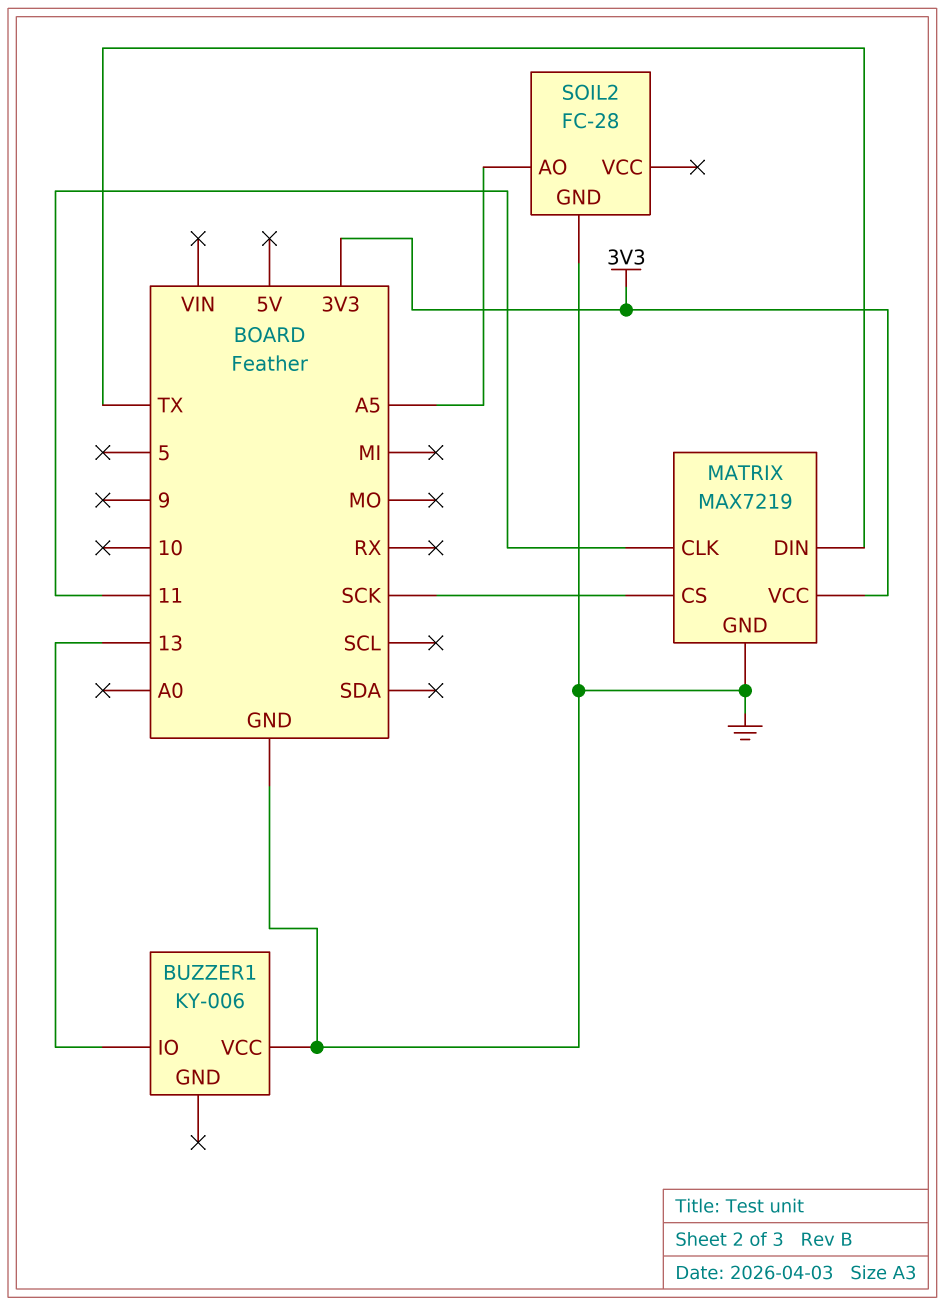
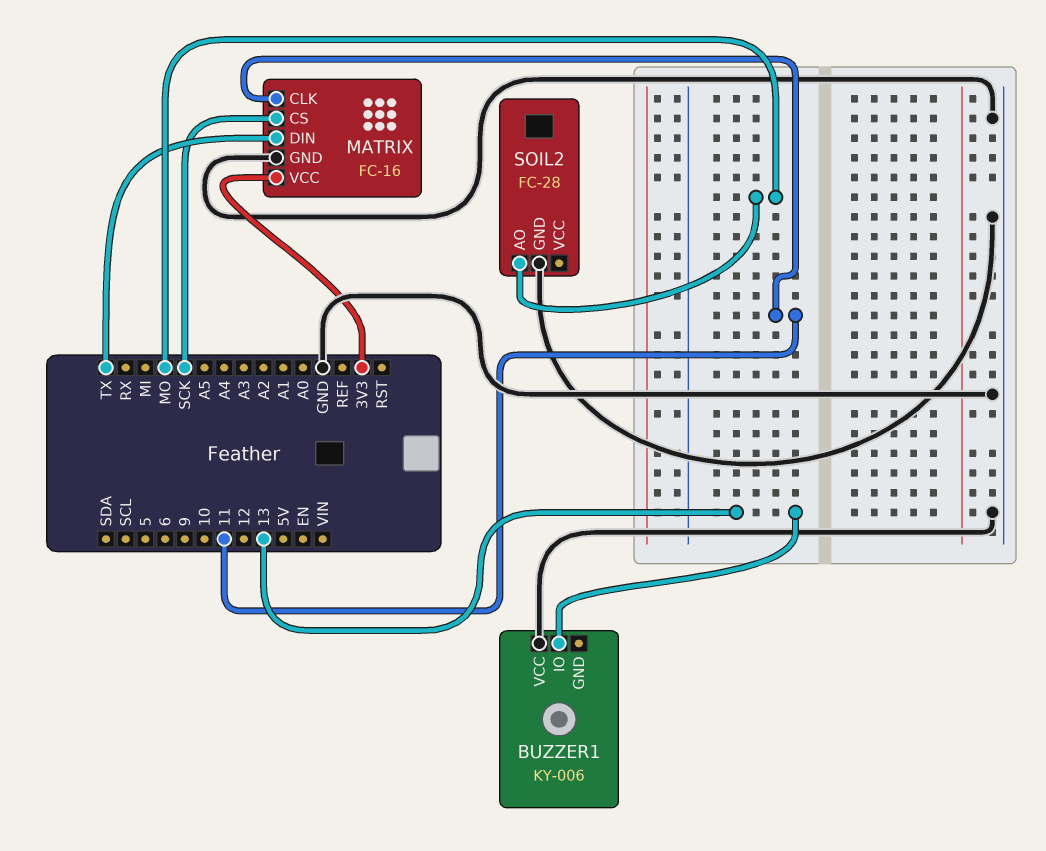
MATRIX: MAX7219 -> FC-16
SOIL2 pin AO: A5 -> MO

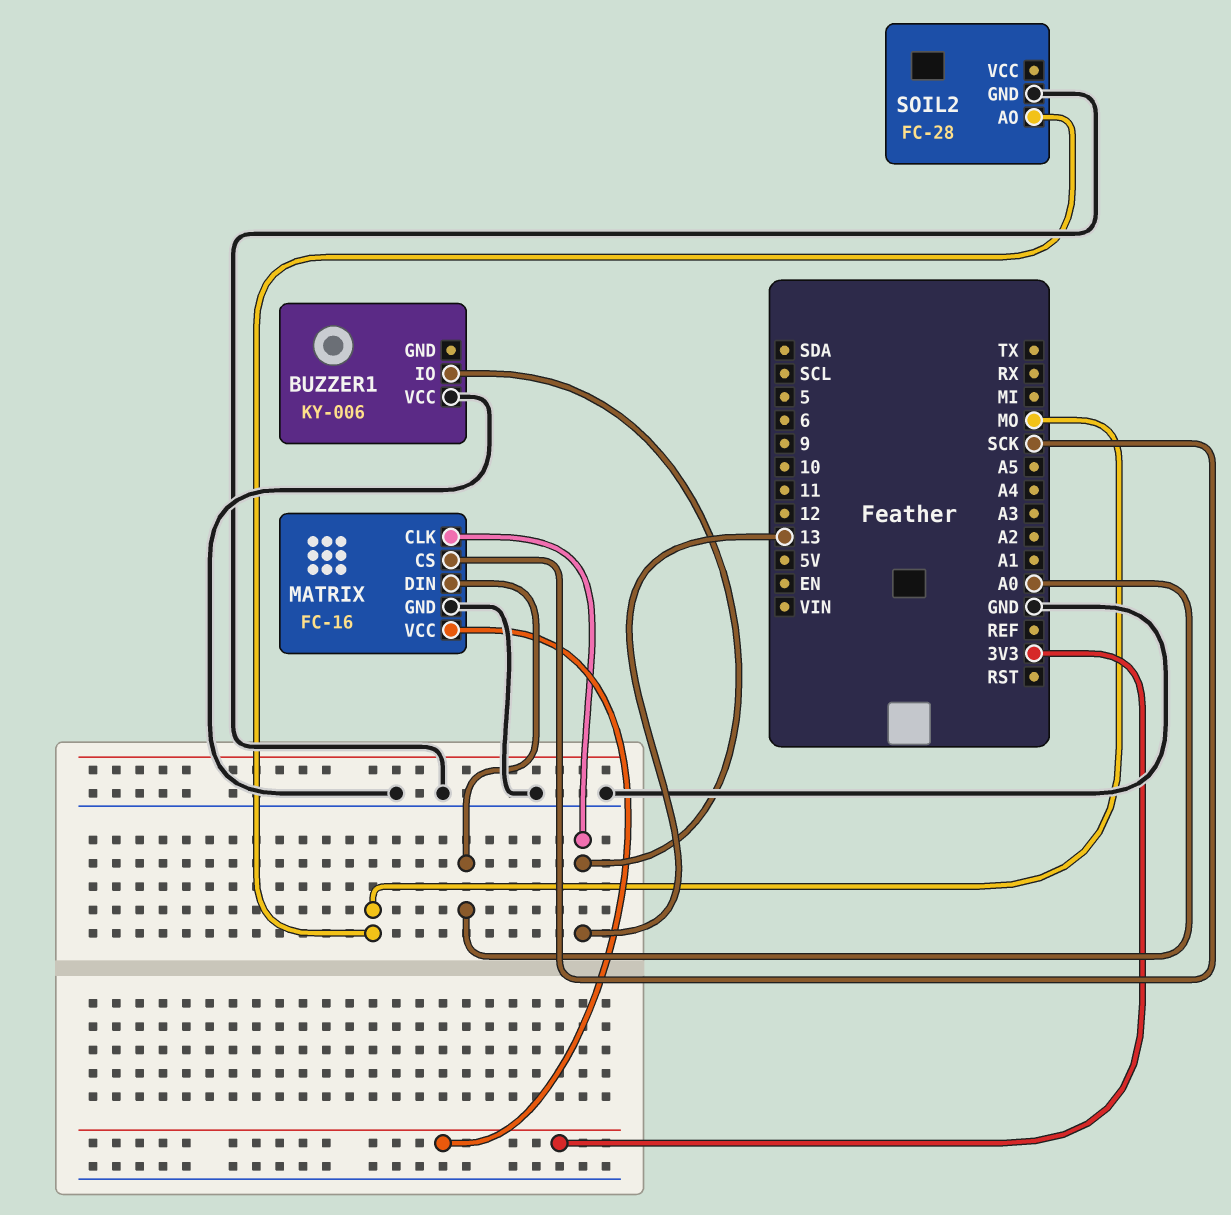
MATRIX pin CLK: 11 -> 13
MATRIX pin DIN: TX -> A0

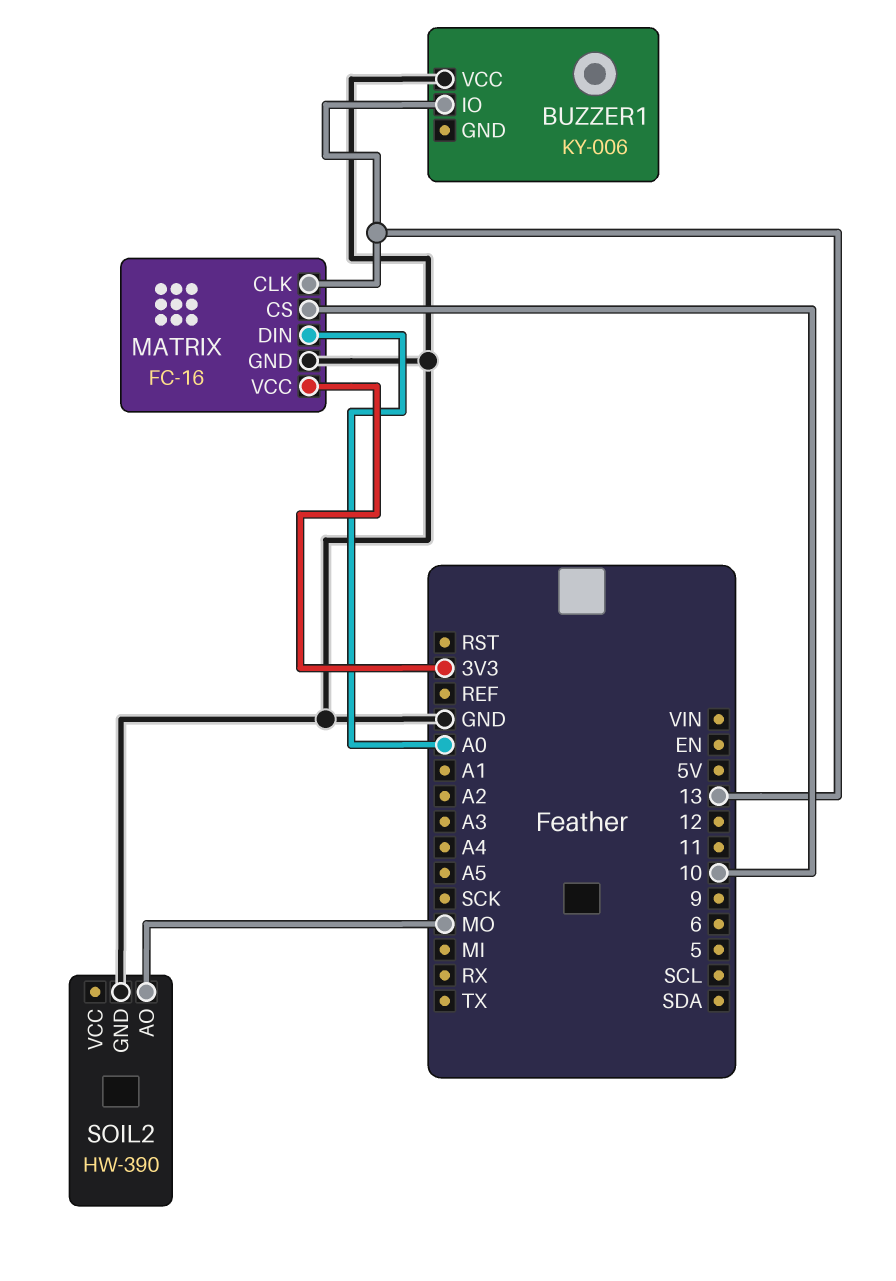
MATRIX pin CS: SCK -> 10
SOIL2: FC-28 -> HW-390

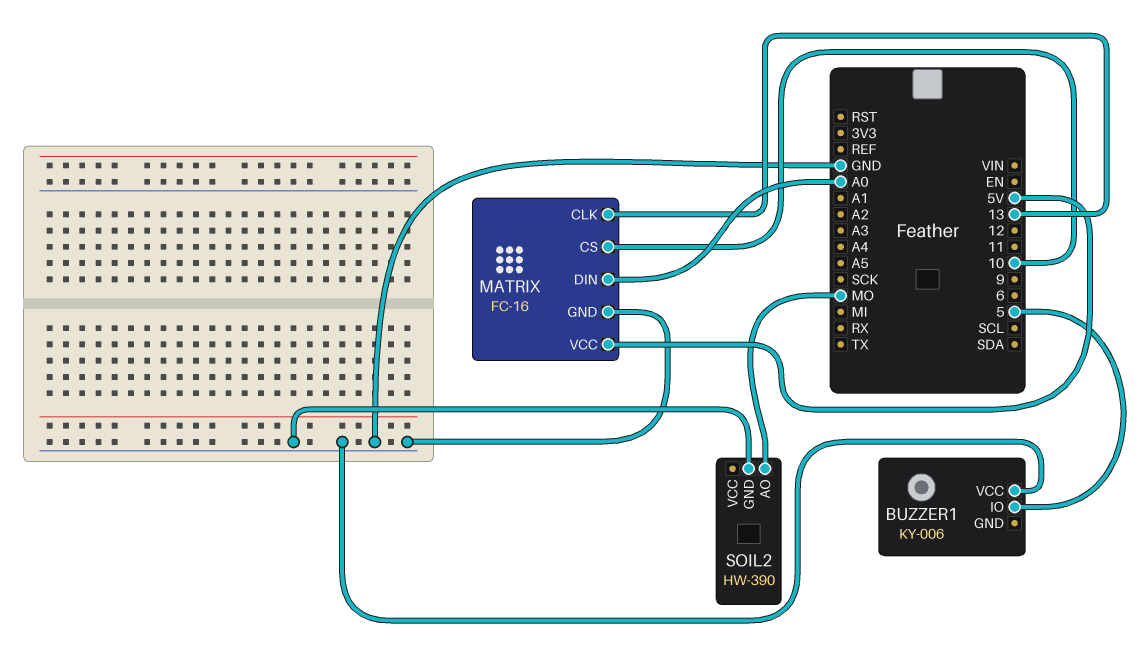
BUZZER1 pin IO: 13 -> 5
MATRIX pin VCC: 3V3 -> 5V

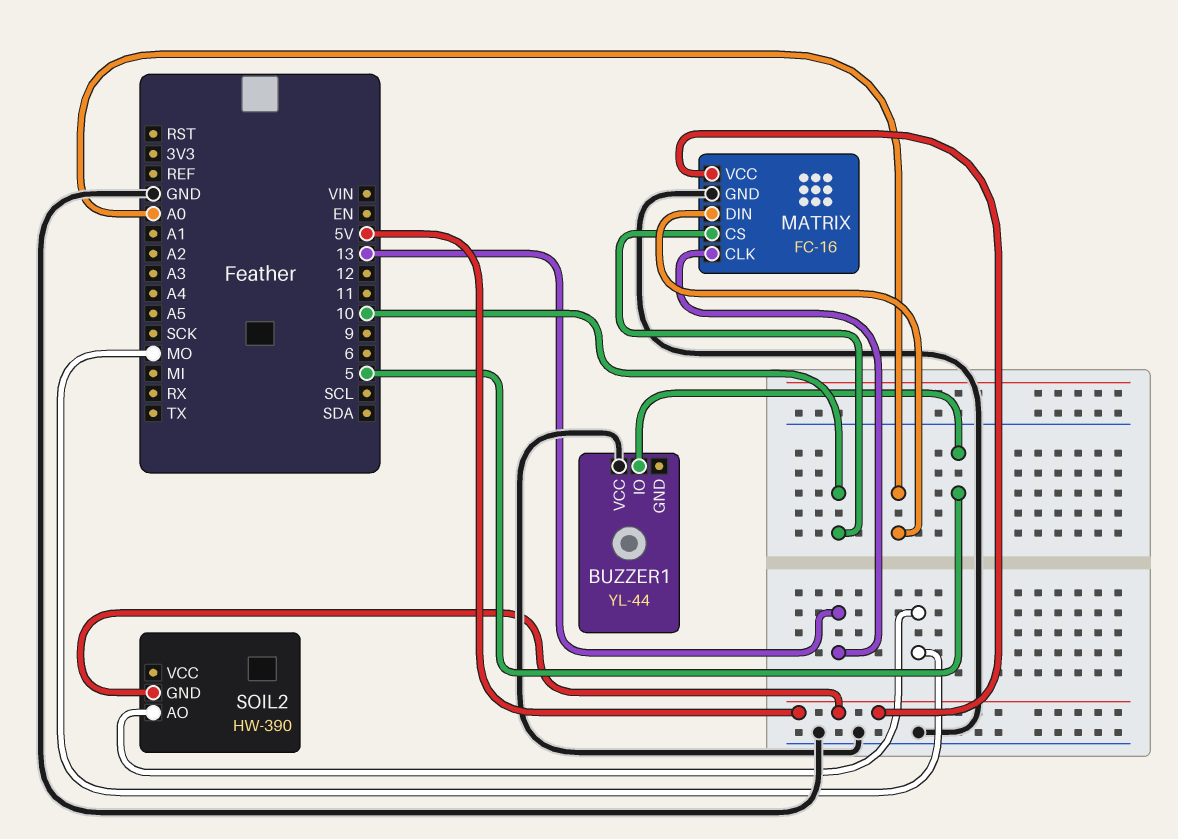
BUZZER1: KY-006 -> YL-44
SOIL2 pin GND: GND -> 5V

